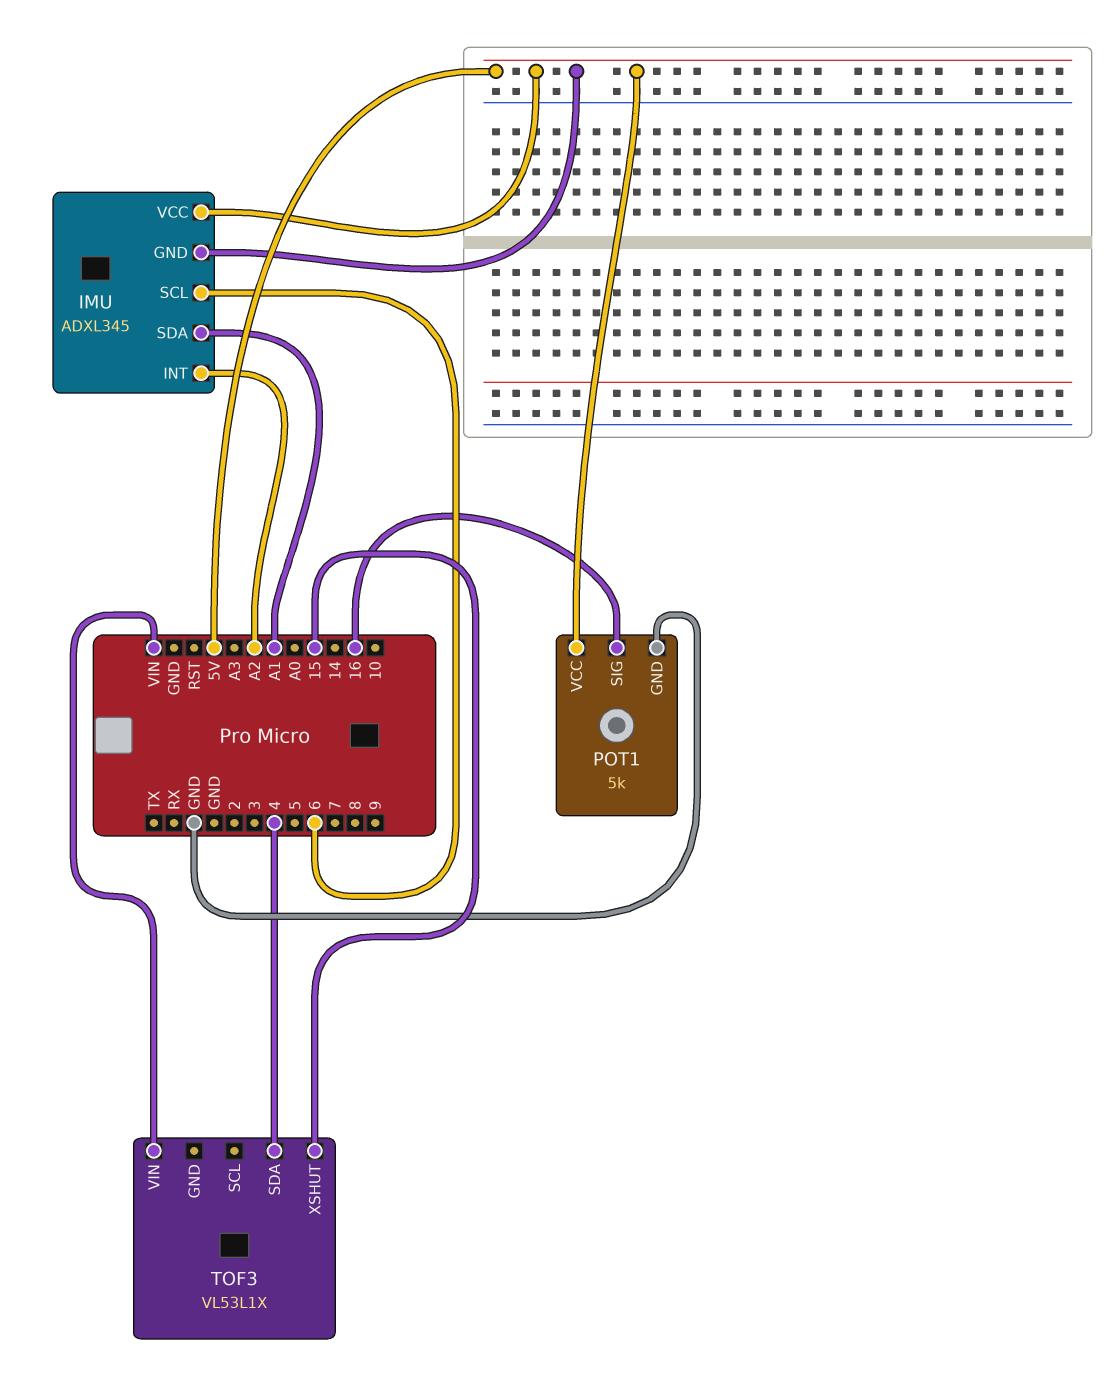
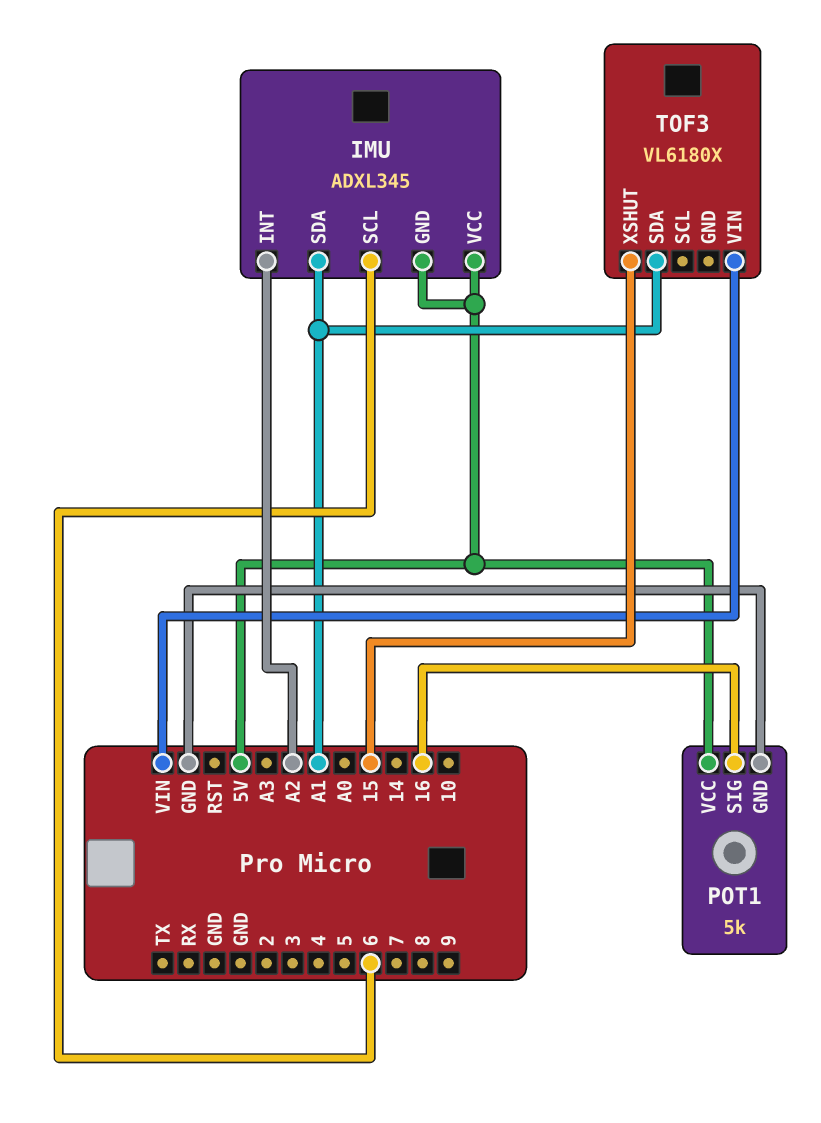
TOF3: VL53L1X -> VL6180X
TOF3 pin SDA: 4 -> A1

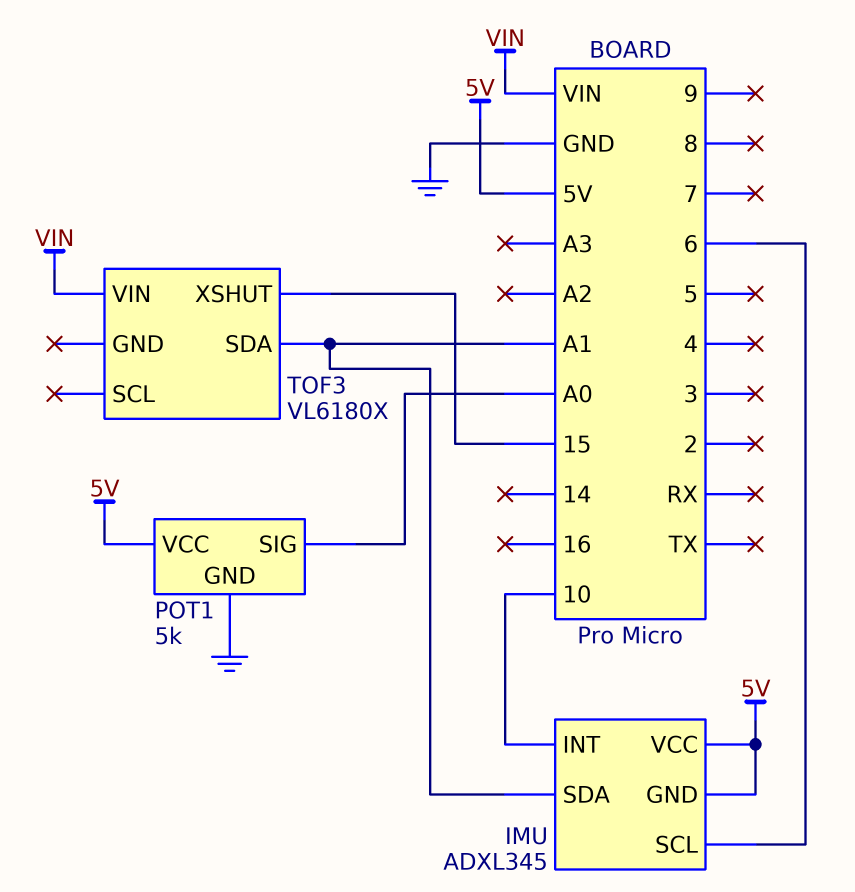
IMU pin INT: A2 -> 10
POT1 pin SIG: 16 -> A0

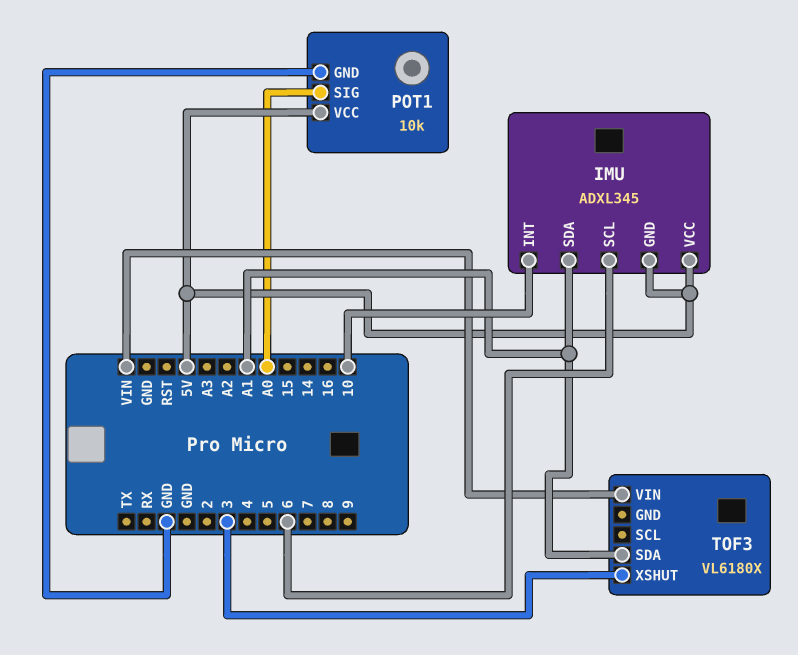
POT1: 5k -> 10k
TOF3 pin XSHUT: 15 -> 3

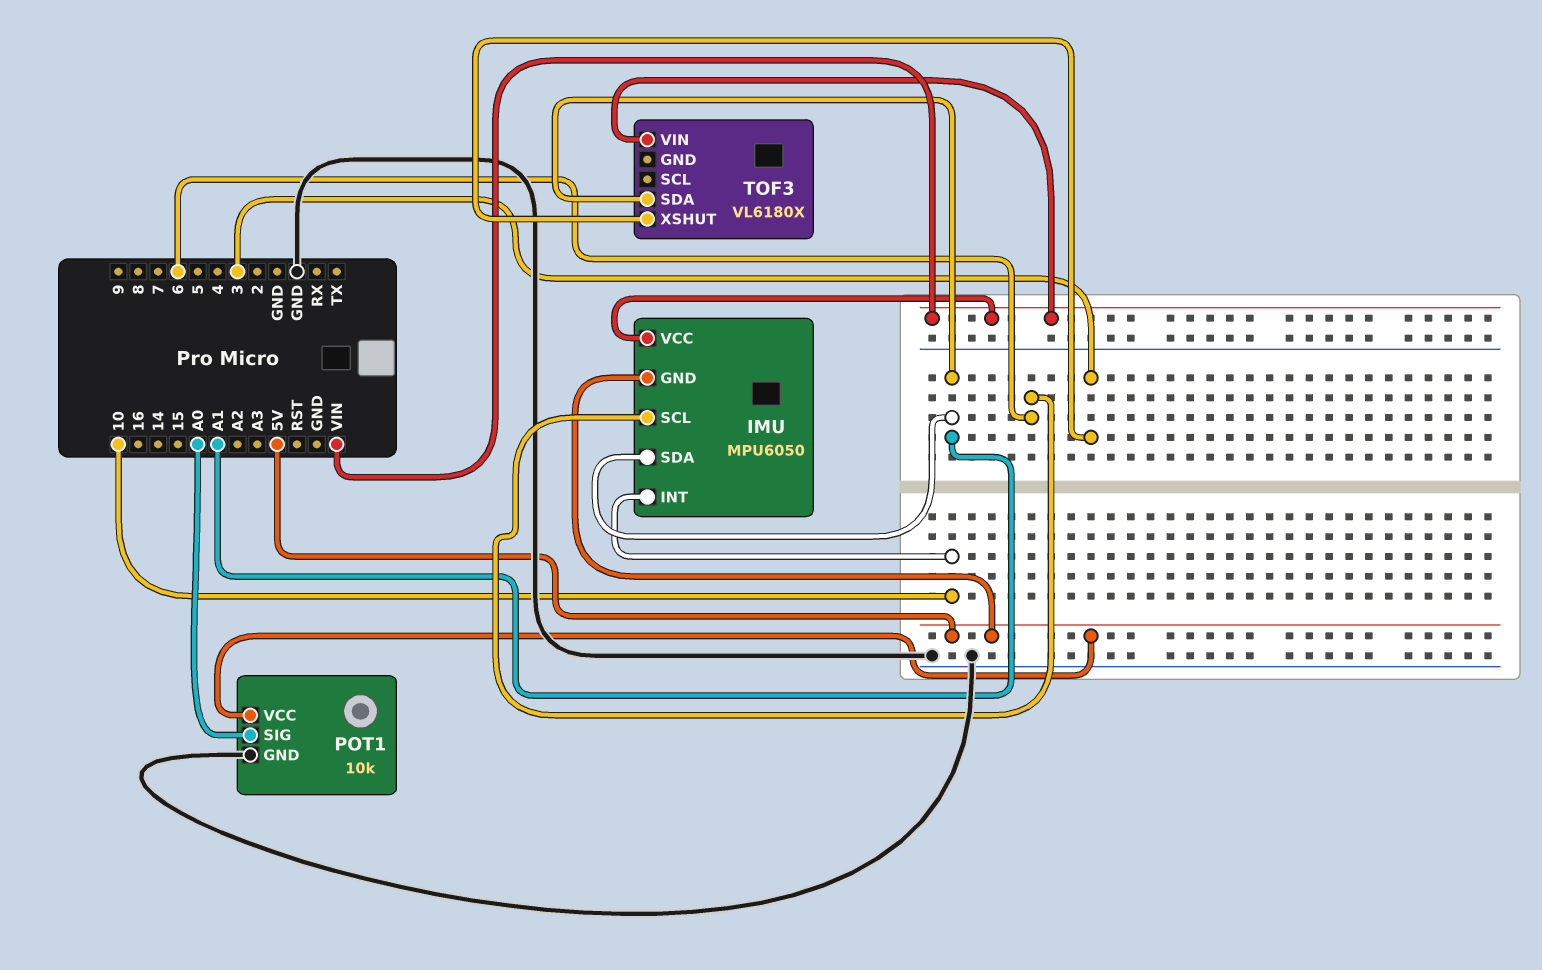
IMU: ADXL345 -> MPU6050
IMU pin VCC: 5V -> VIN

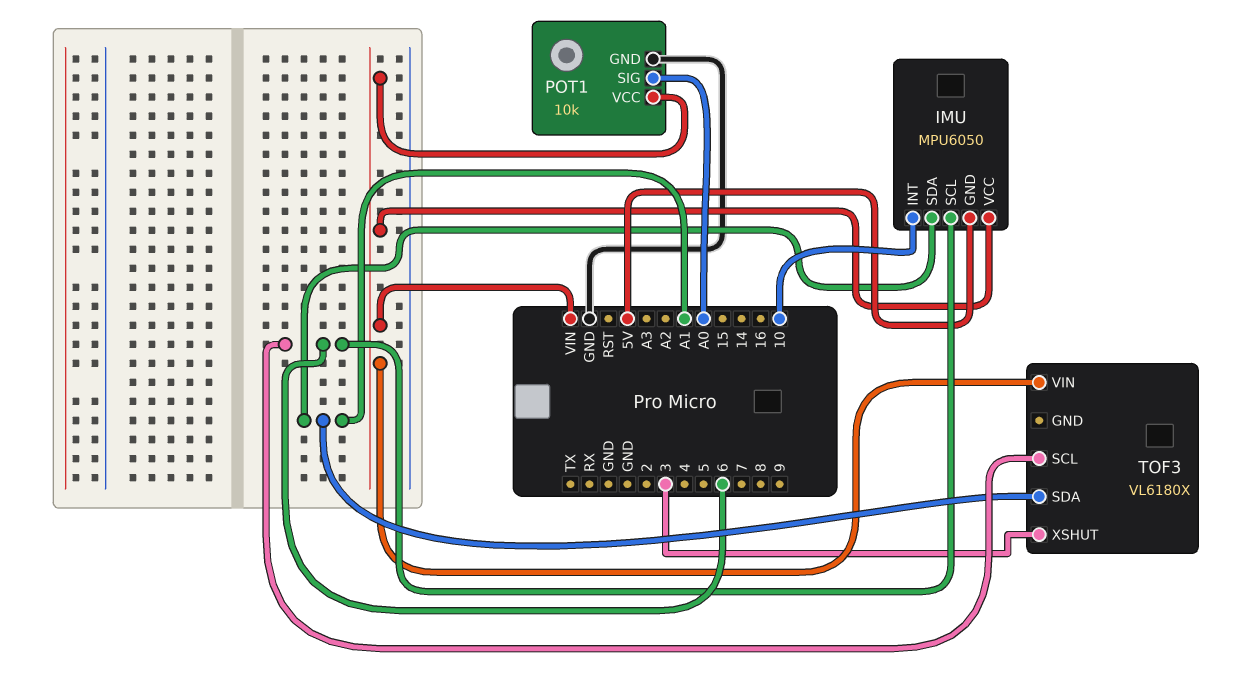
POT1 pin VCC: 5V -> VIN
TOF3 pin SCL: none -> 6

